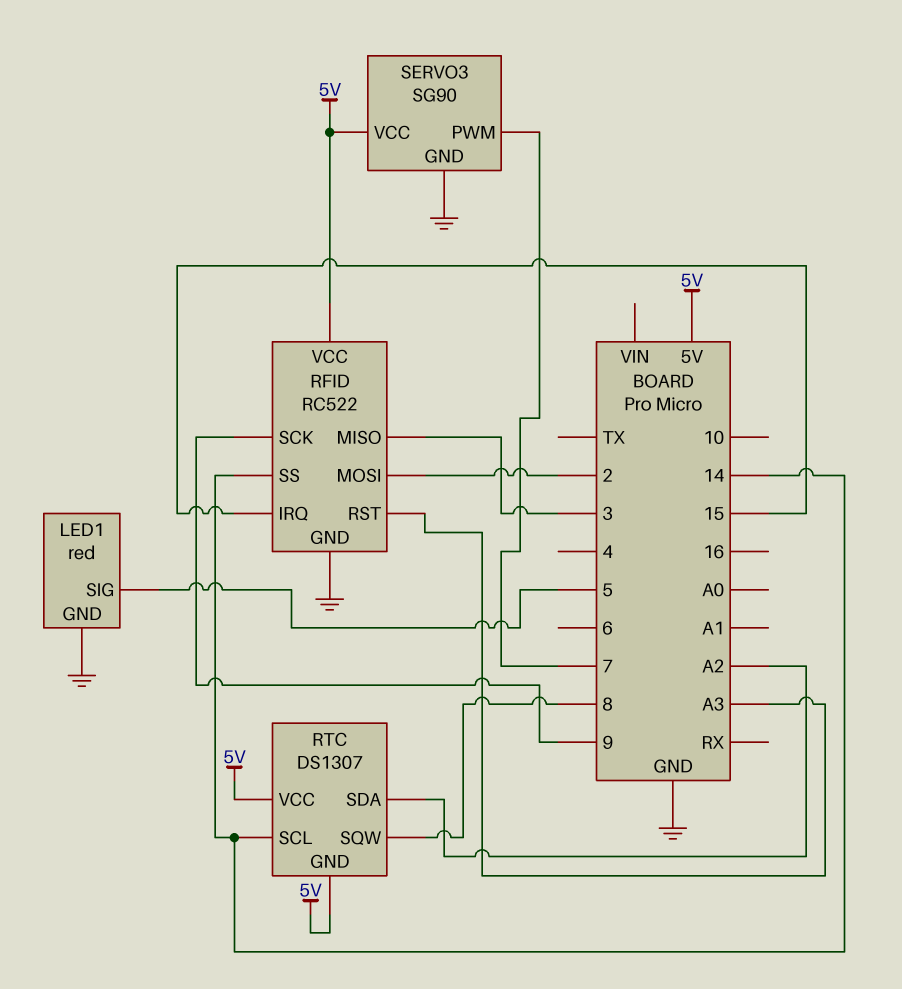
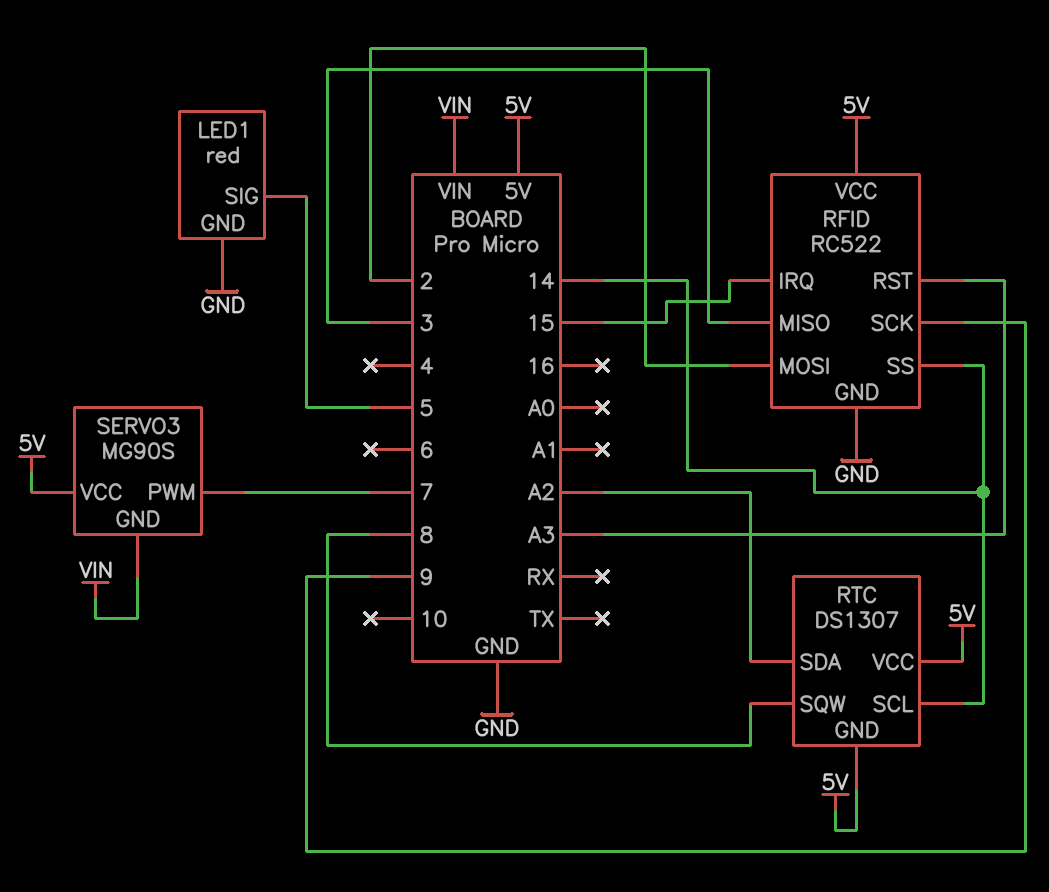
SERVO3: SG90 -> MG90S
SERVO3 pin GND: GND -> VIN

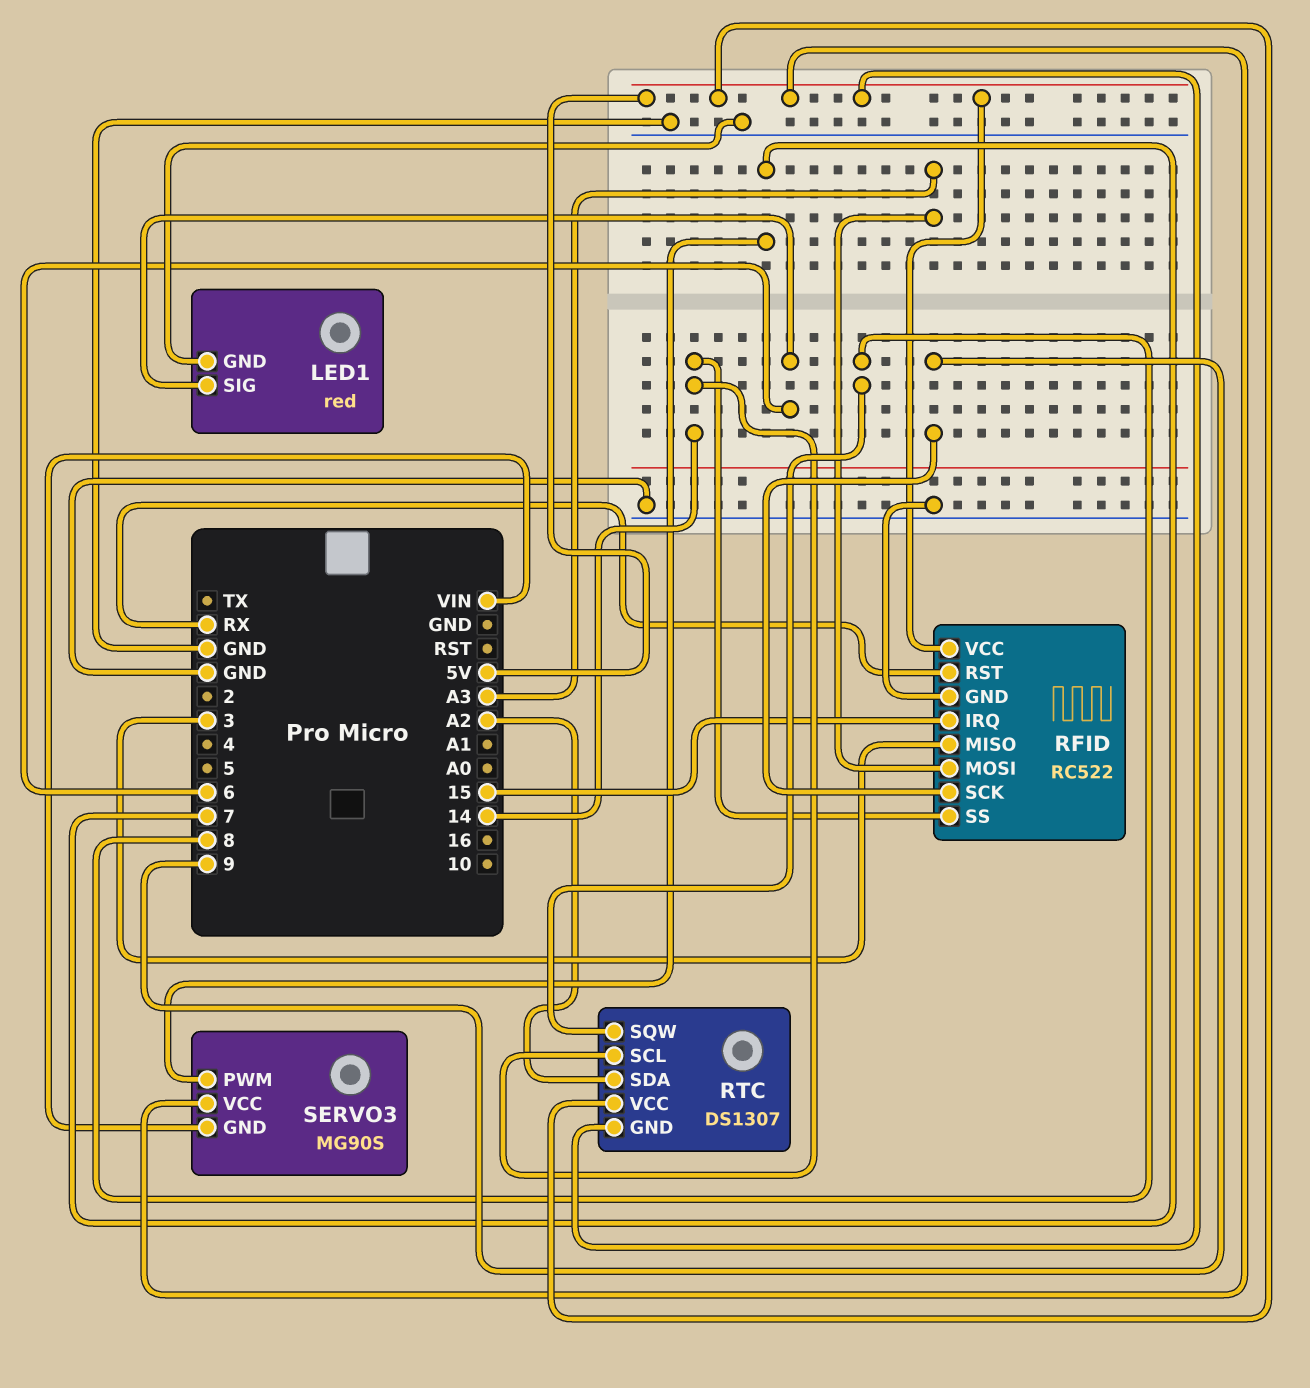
LED1 pin SIG: 5 -> 6
RFID pin MOSI: 2 -> A3
RFID pin RST: A3 -> RX

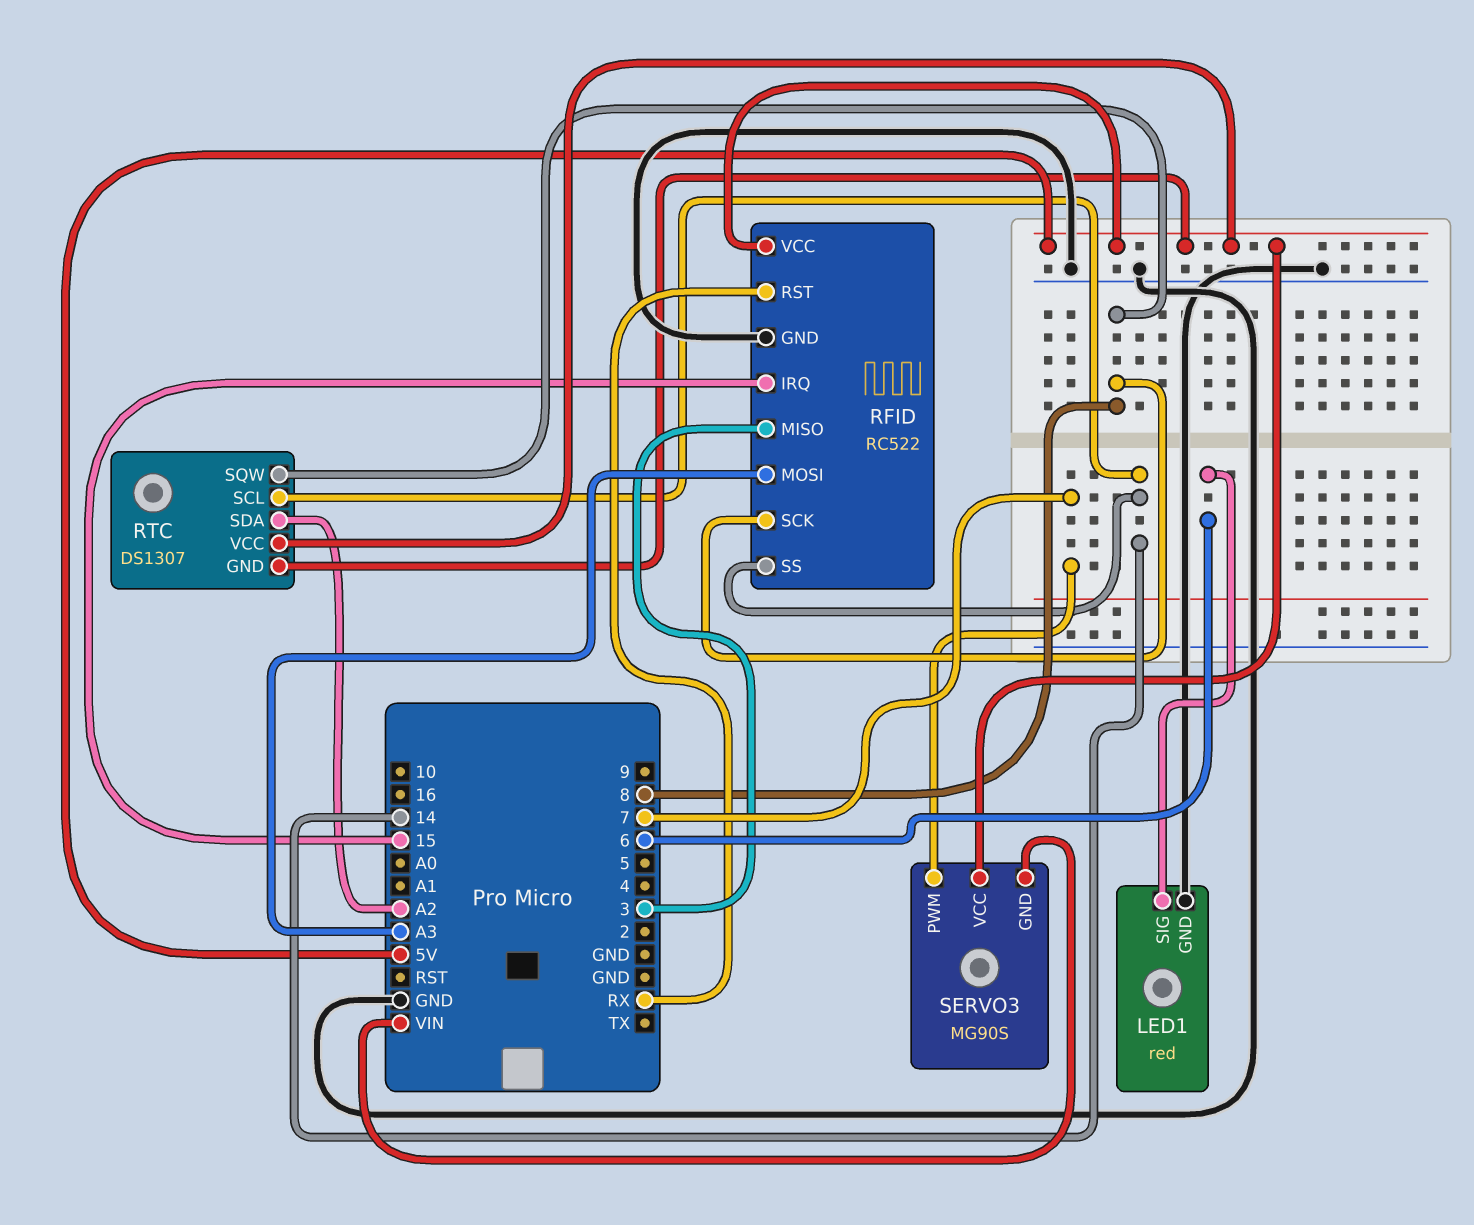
RFID pin SCK: 9 -> 8

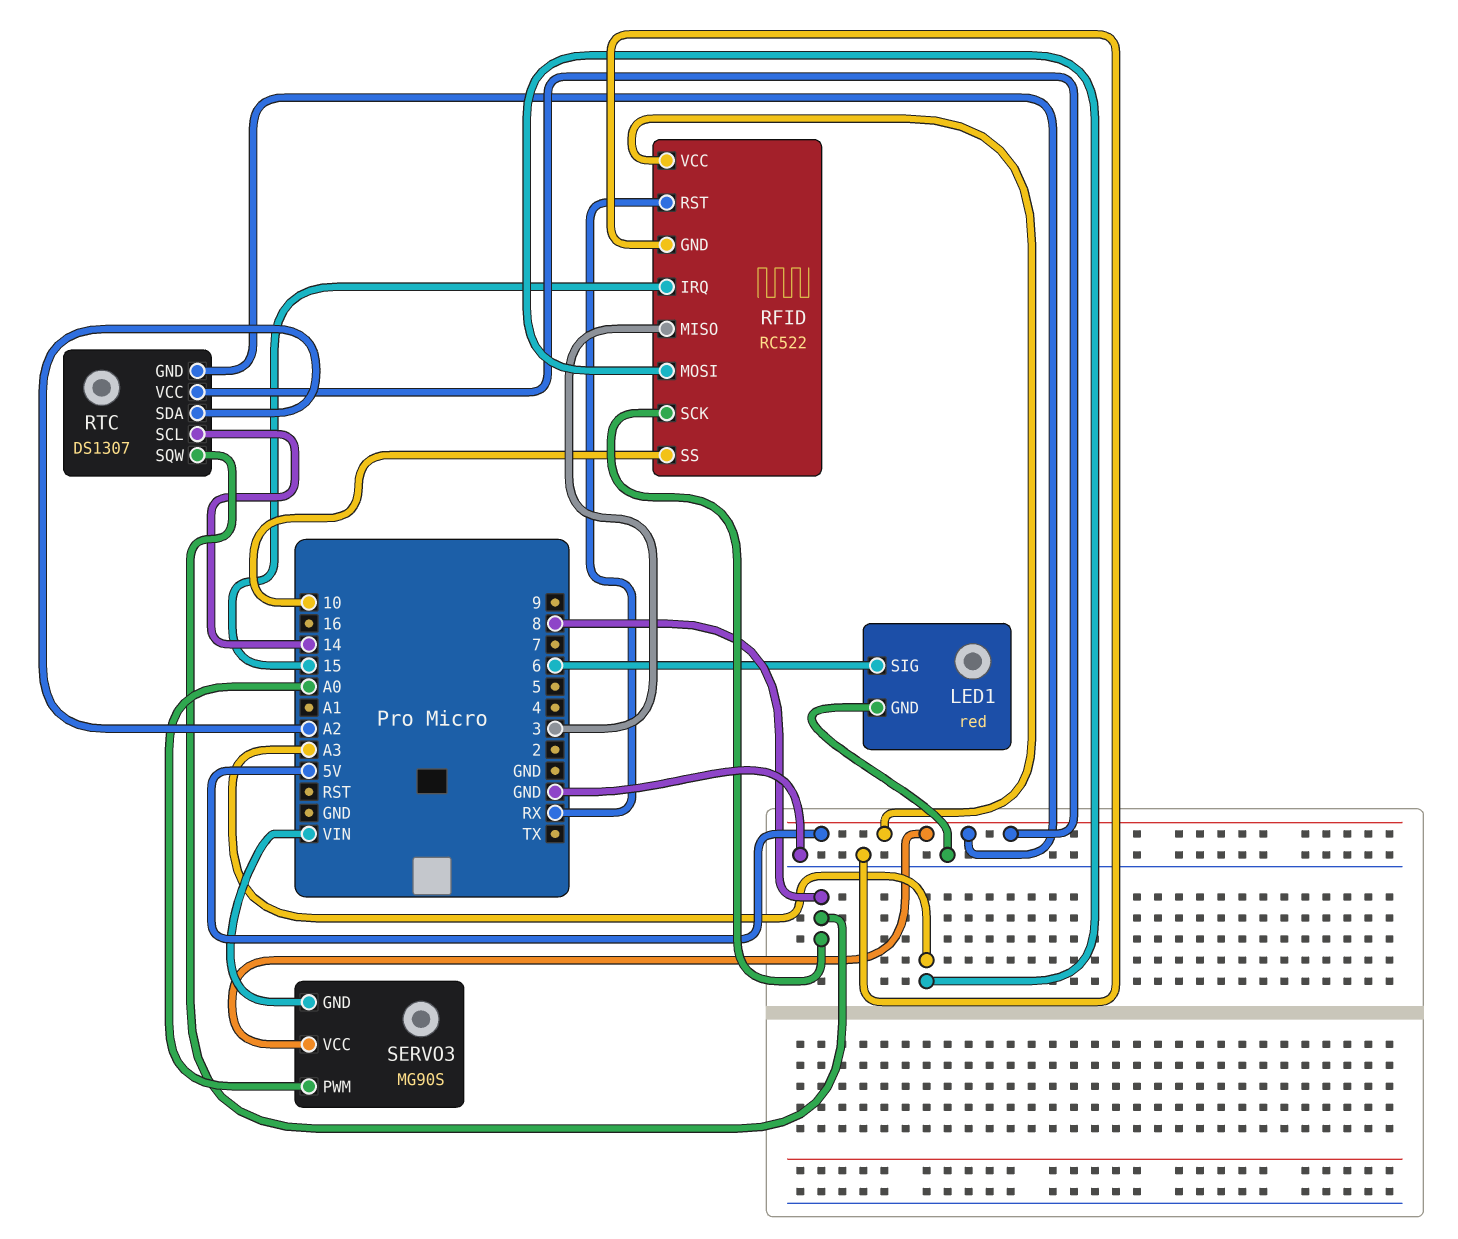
RFID pin SS: 14 -> 10
SERVO3 pin PWM: 7 -> A0

